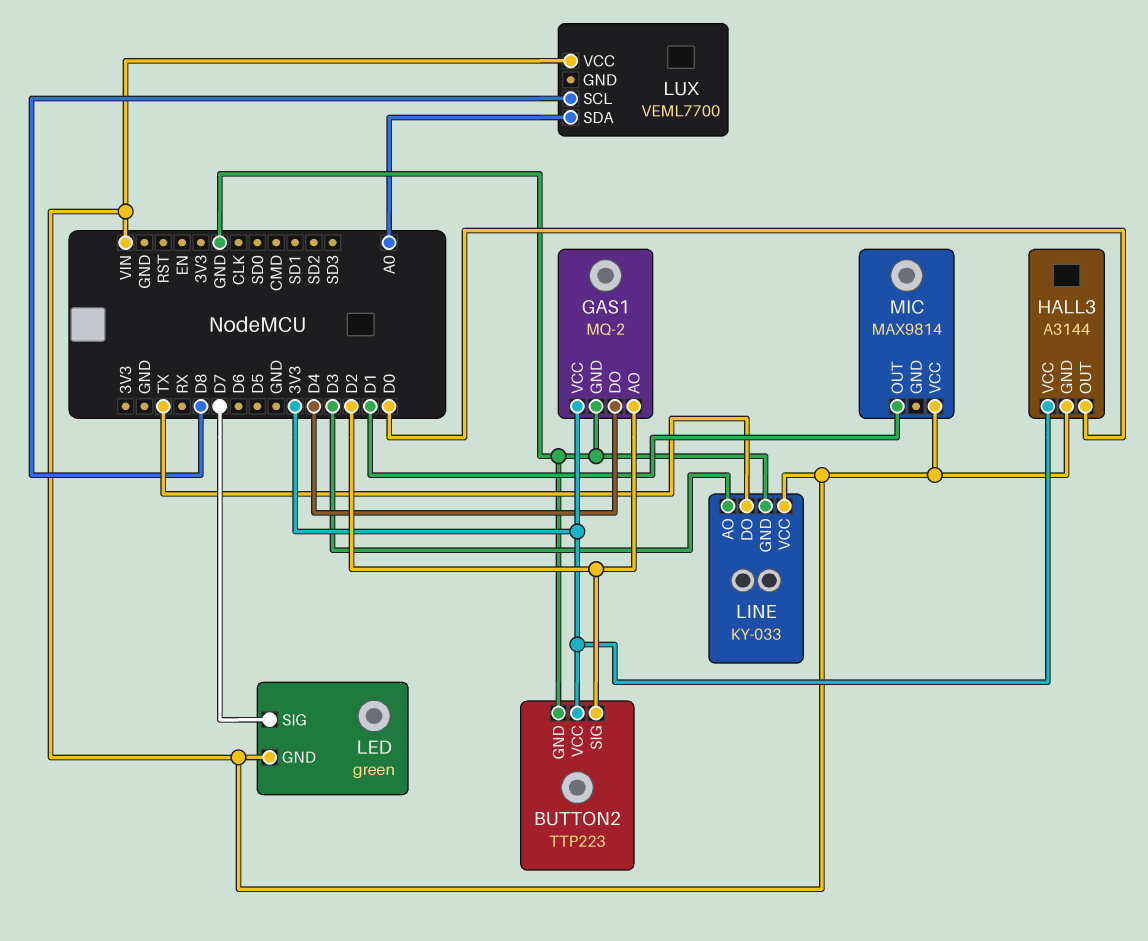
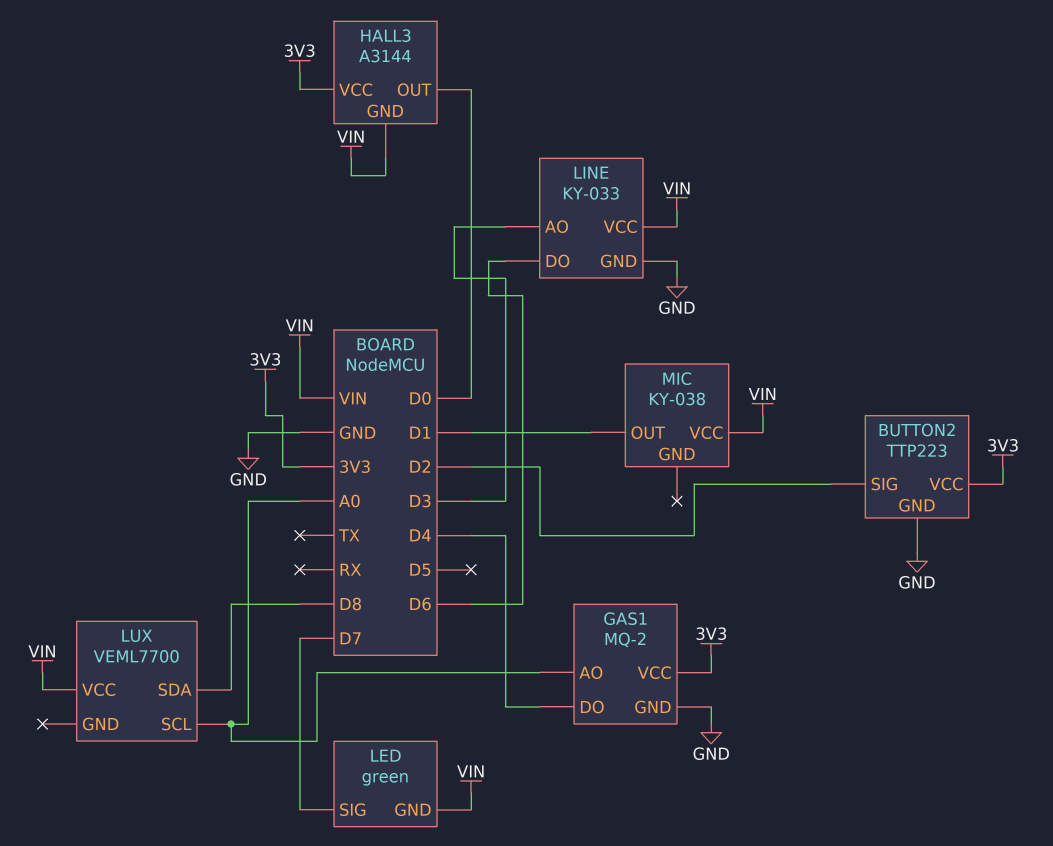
GAS1 pin AO: D2 -> A0
LINE pin DO: TX -> D6
LUX pin SCL: D8 -> A0
LUX pin SDA: A0 -> D8
MIC: MAX9814 -> KY-038

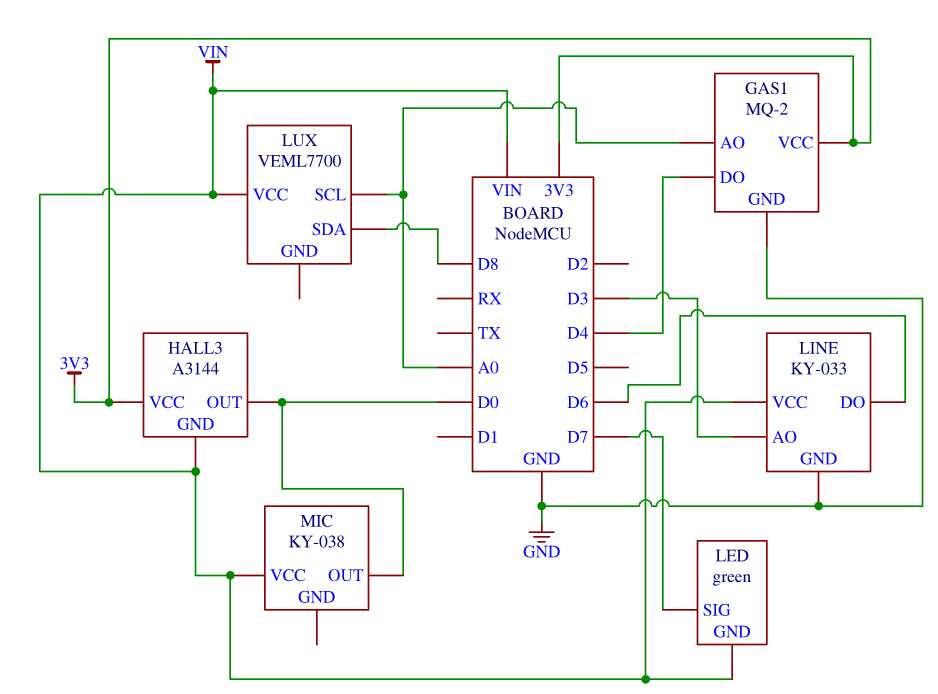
BUTTON2: TTP223 -> none
BUTTON2 pin GND: GND -> none
BUTTON2 pin SIG: D2 -> none
BUTTON2 pin VCC: 3V3 -> none
MIC pin OUT: D1 -> D0

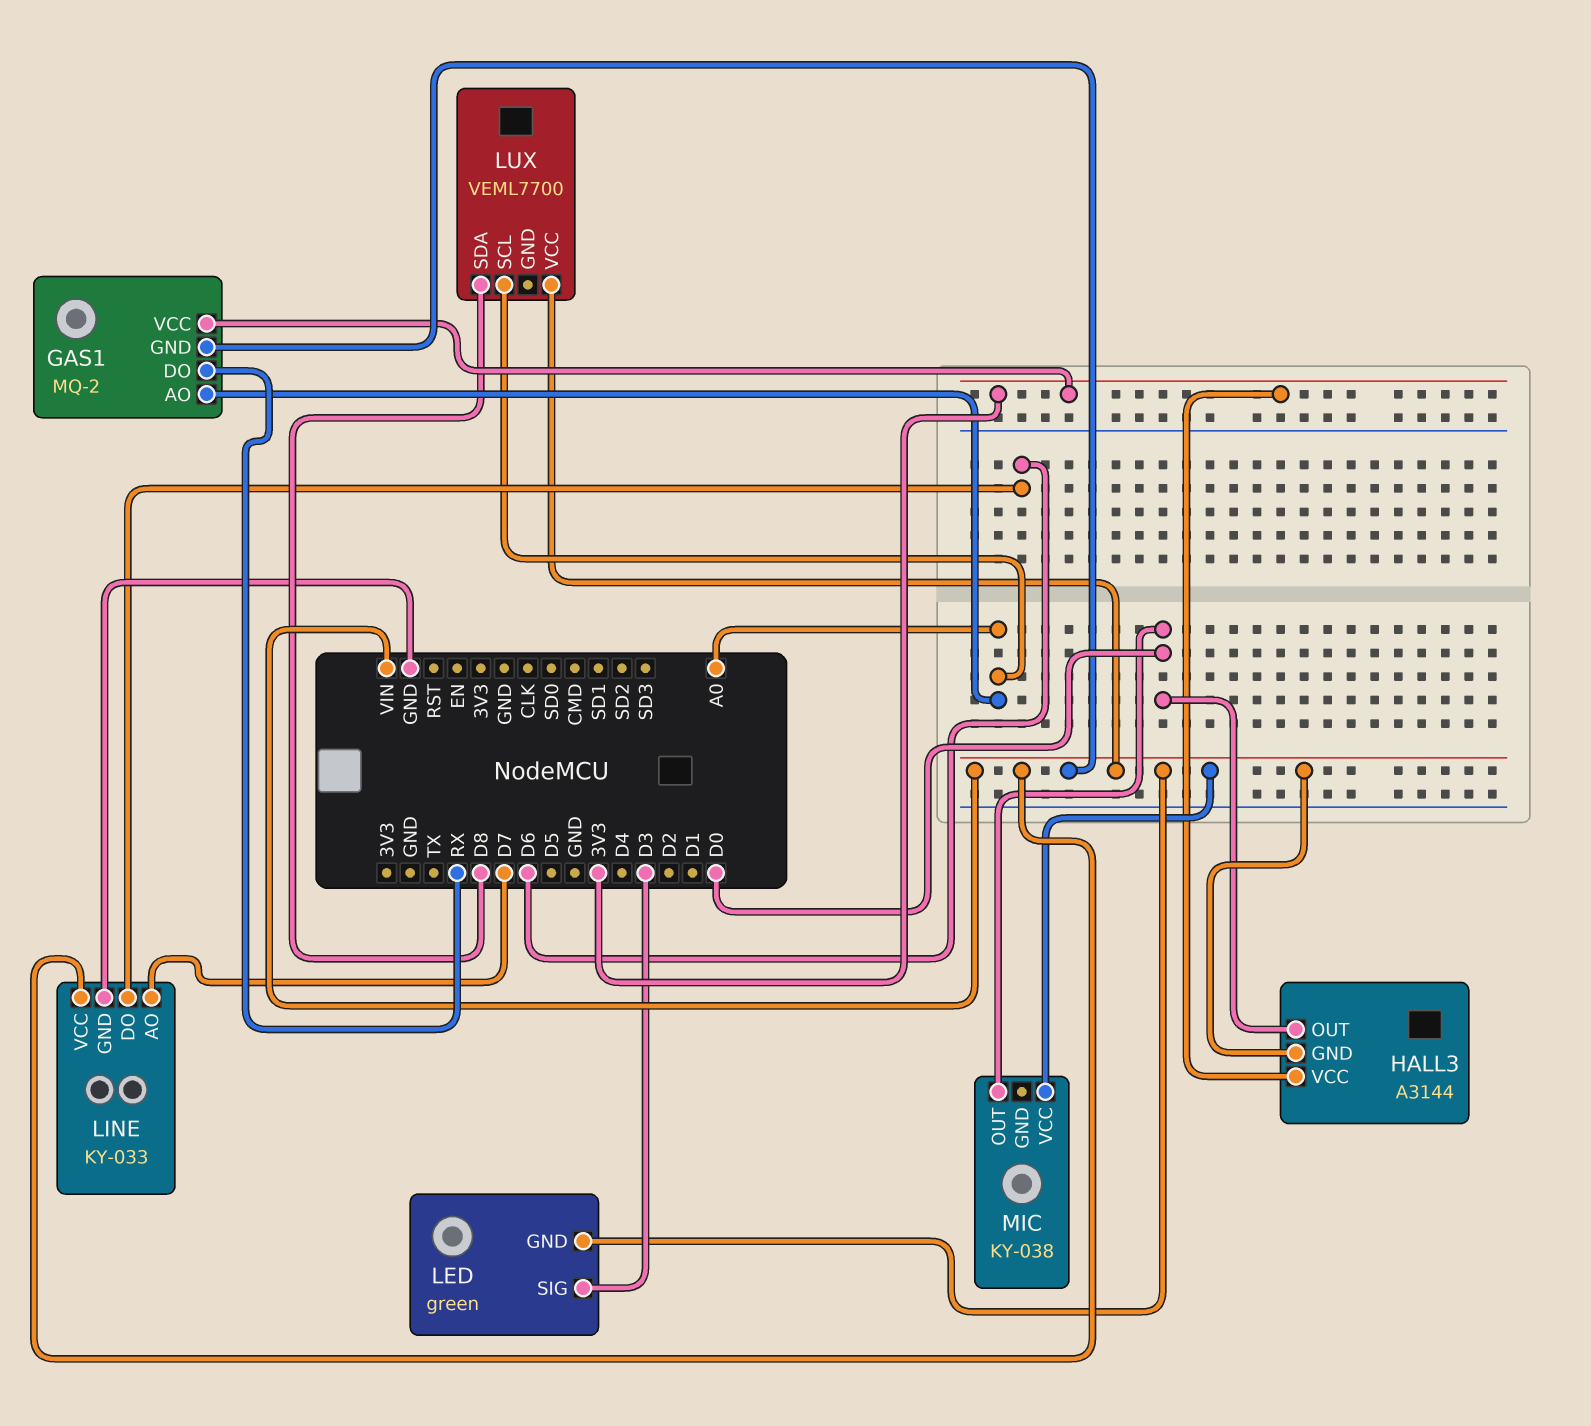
GAS1 pin DO: D4 -> RX
GAS1 pin GND: GND -> VIN
LED pin SIG: D7 -> D3
LINE pin AO: D3 -> D7

